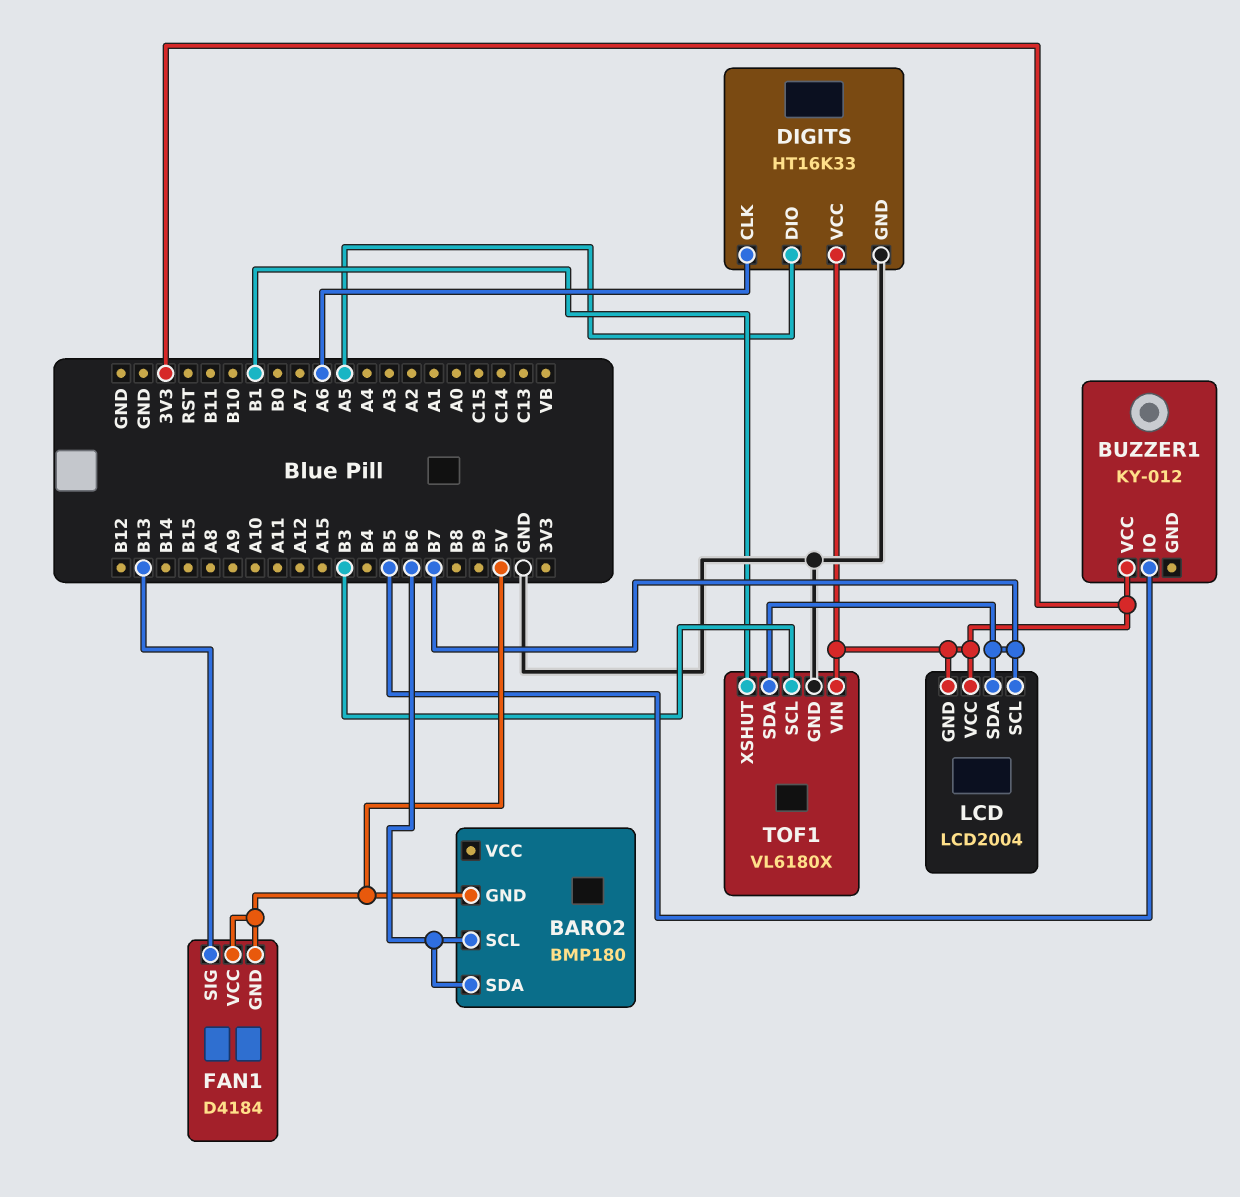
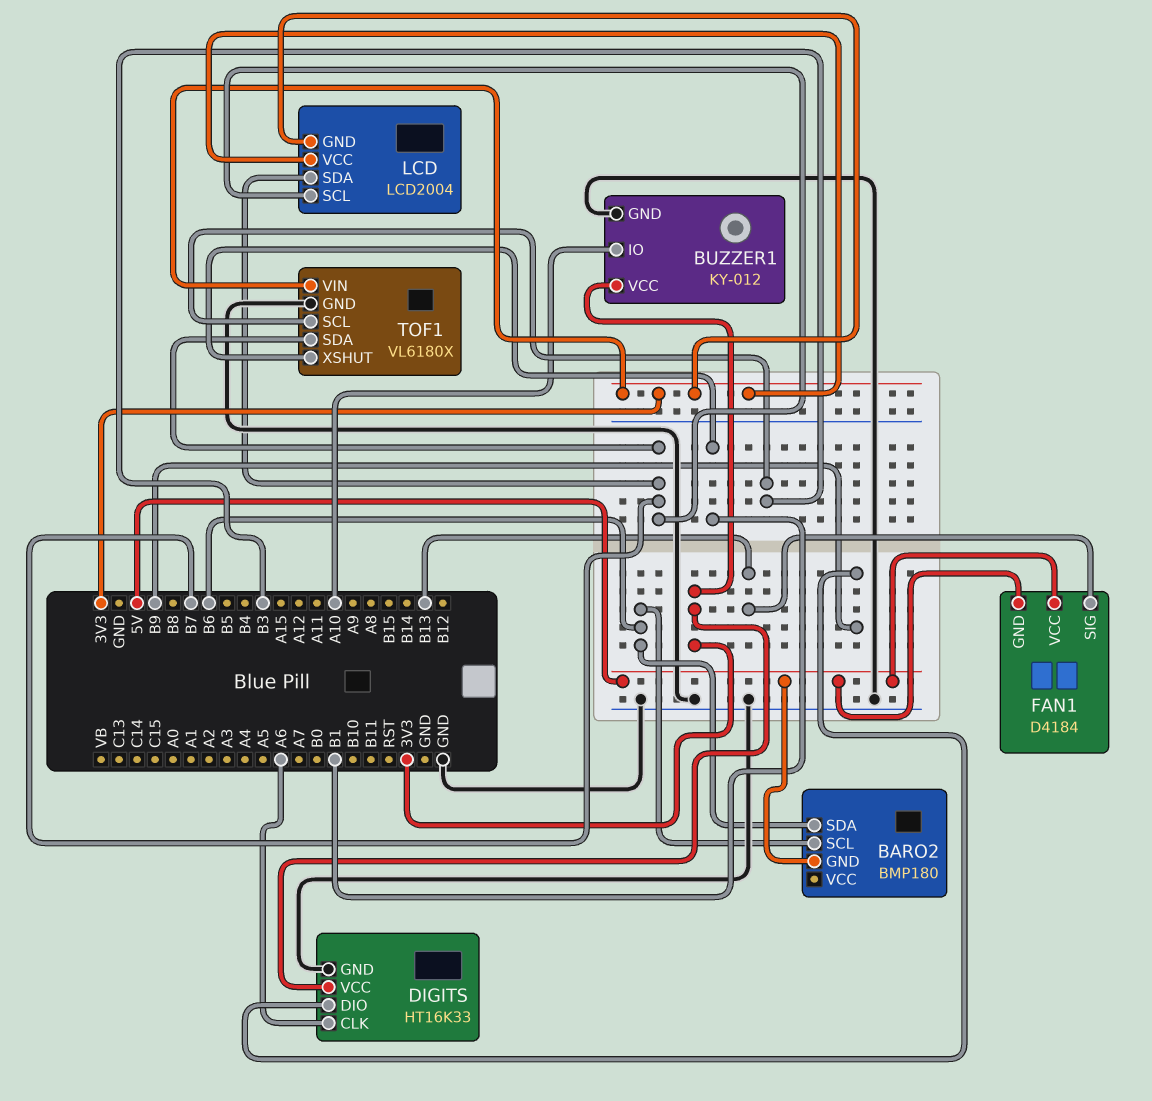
BUZZER1 pin GND: none -> GND
BUZZER1 pin IO: B5 -> A10
DIGITS pin DIO: A5 -> B9

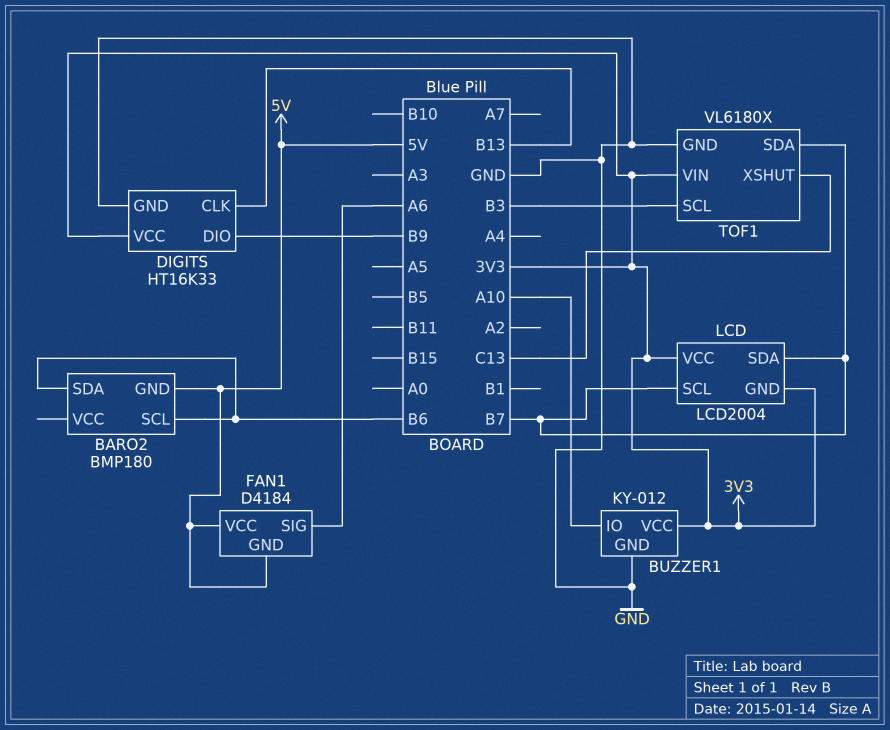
DIGITS pin CLK: A6 -> B13
FAN1 pin SIG: B13 -> A6
TOF1 pin XSHUT: B1 -> C13

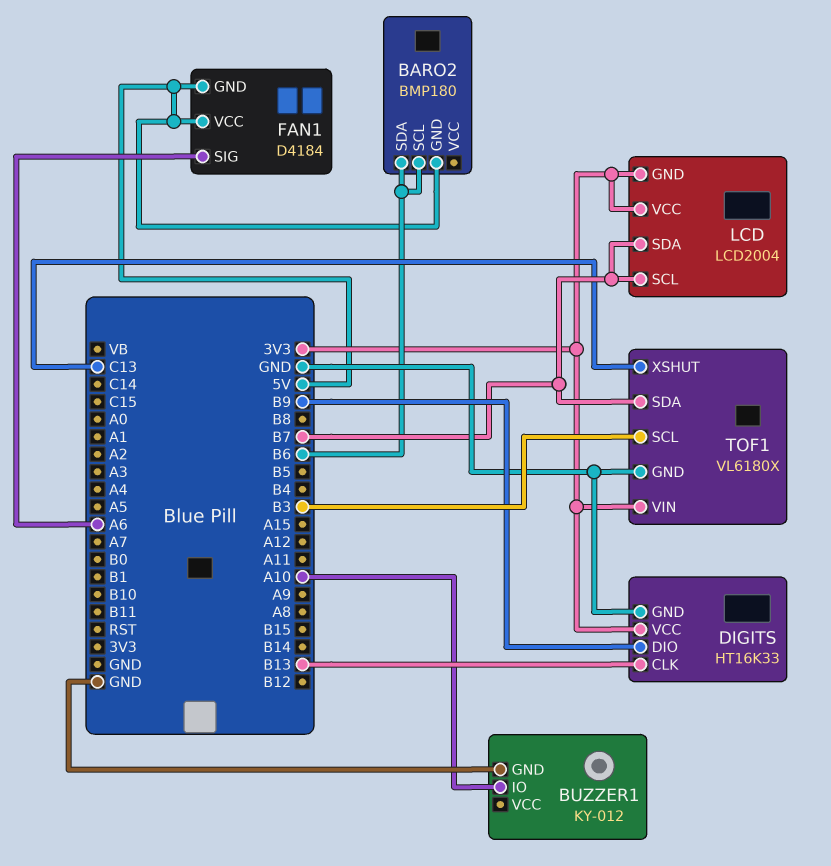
BUZZER1 pin VCC: 3V3 -> none

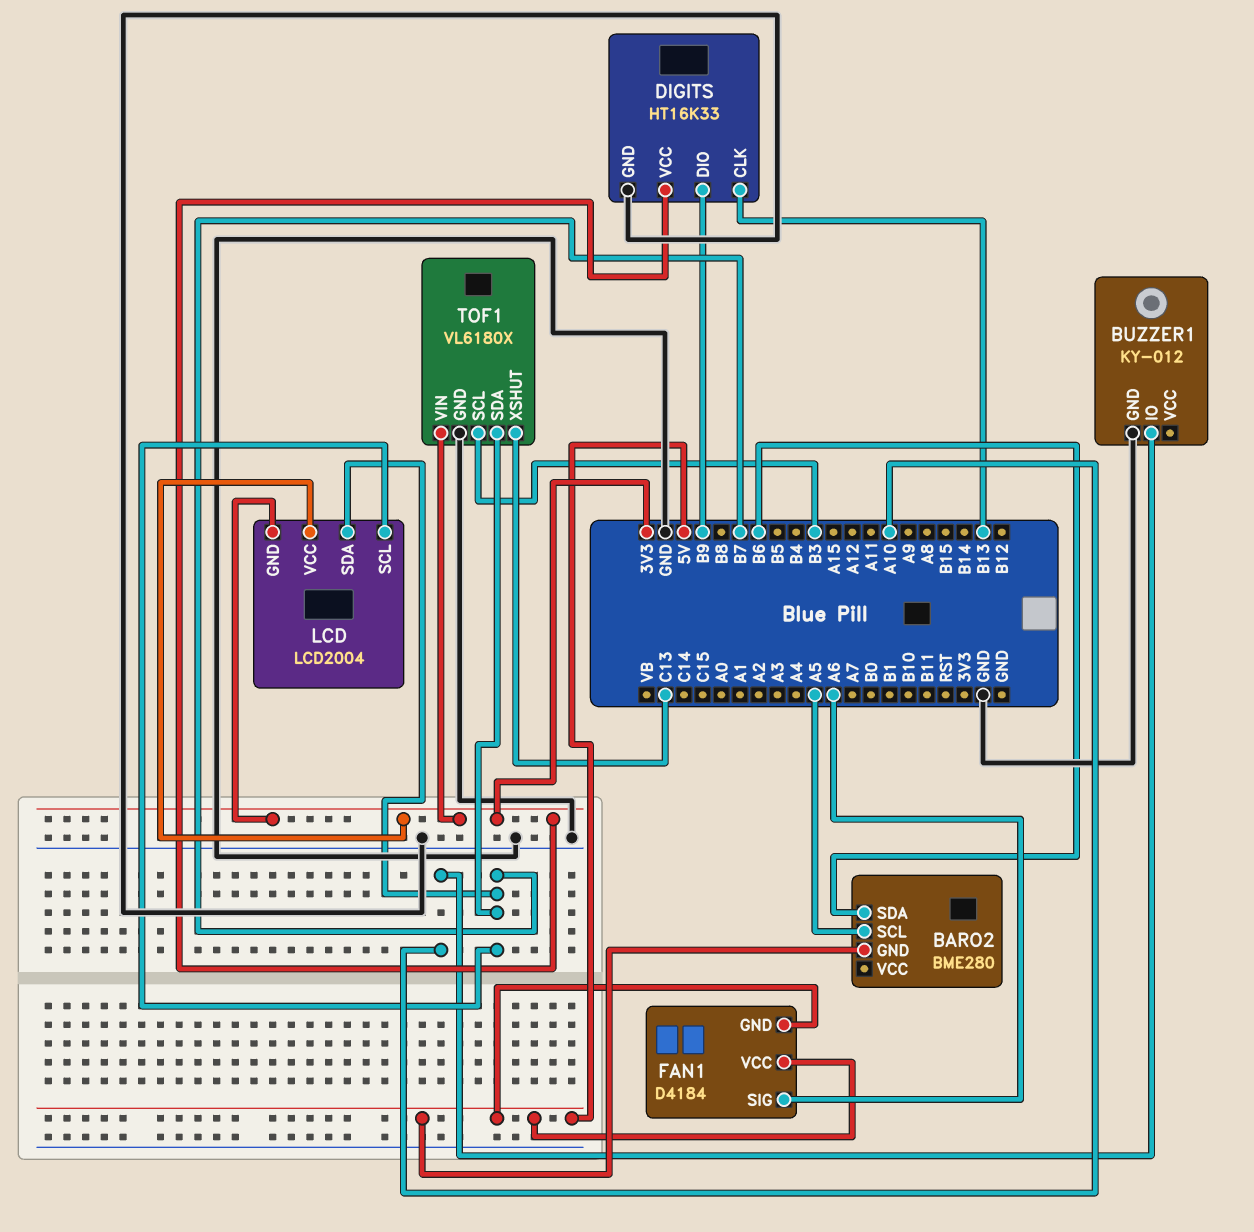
BARO2: BMP180 -> BME280
BARO2 pin SCL: B6 -> A5

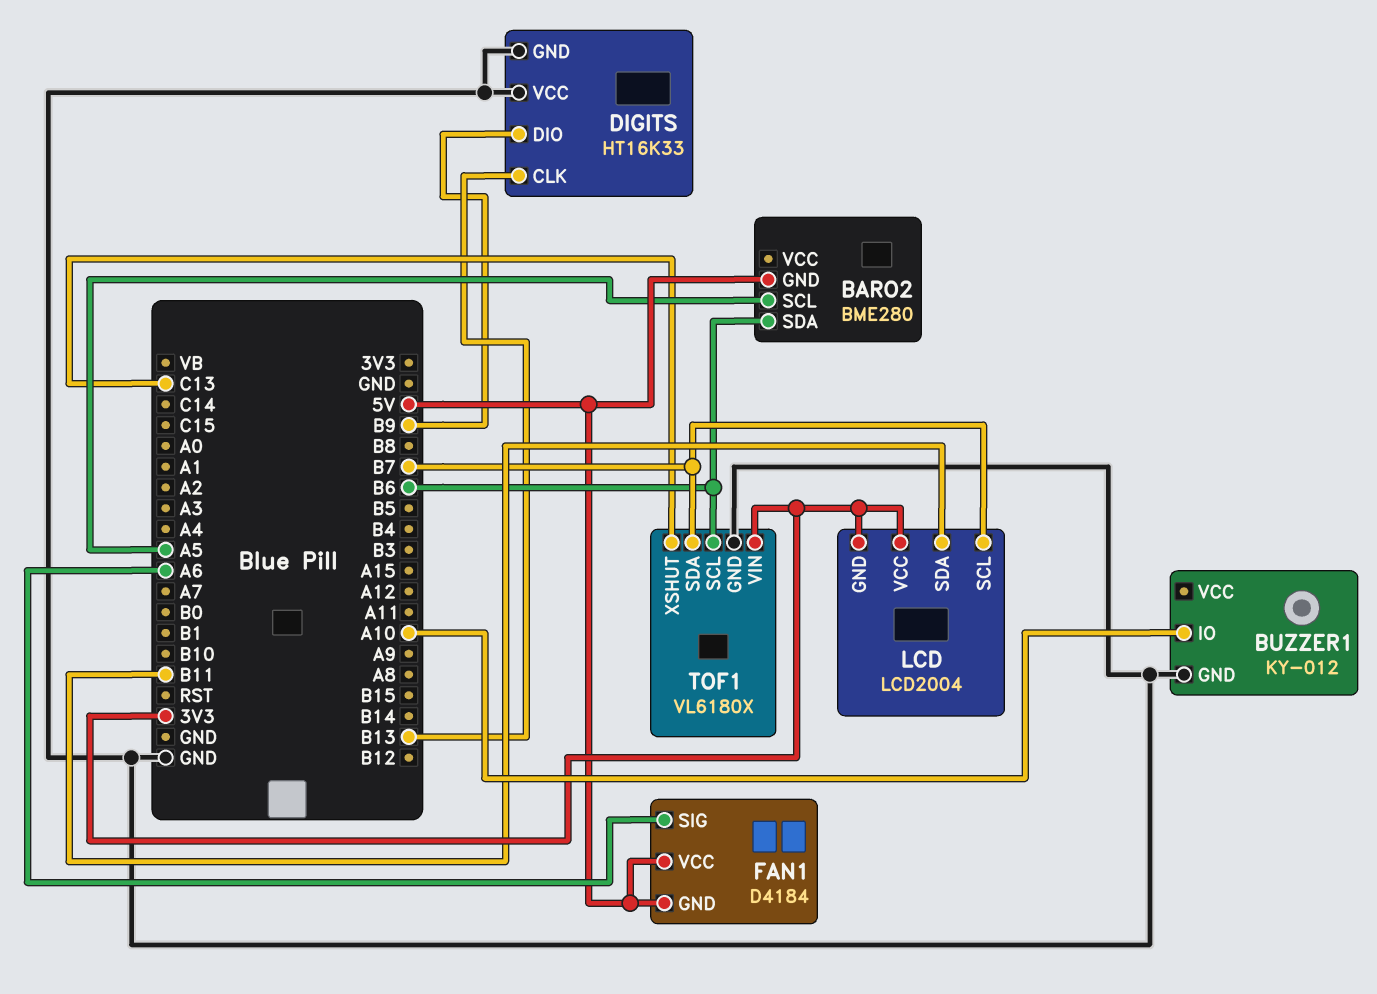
DIGITS pin VCC: 3V3 -> GND
LCD pin SDA: B7 -> B11
TOF1 pin SCL: B3 -> B6

